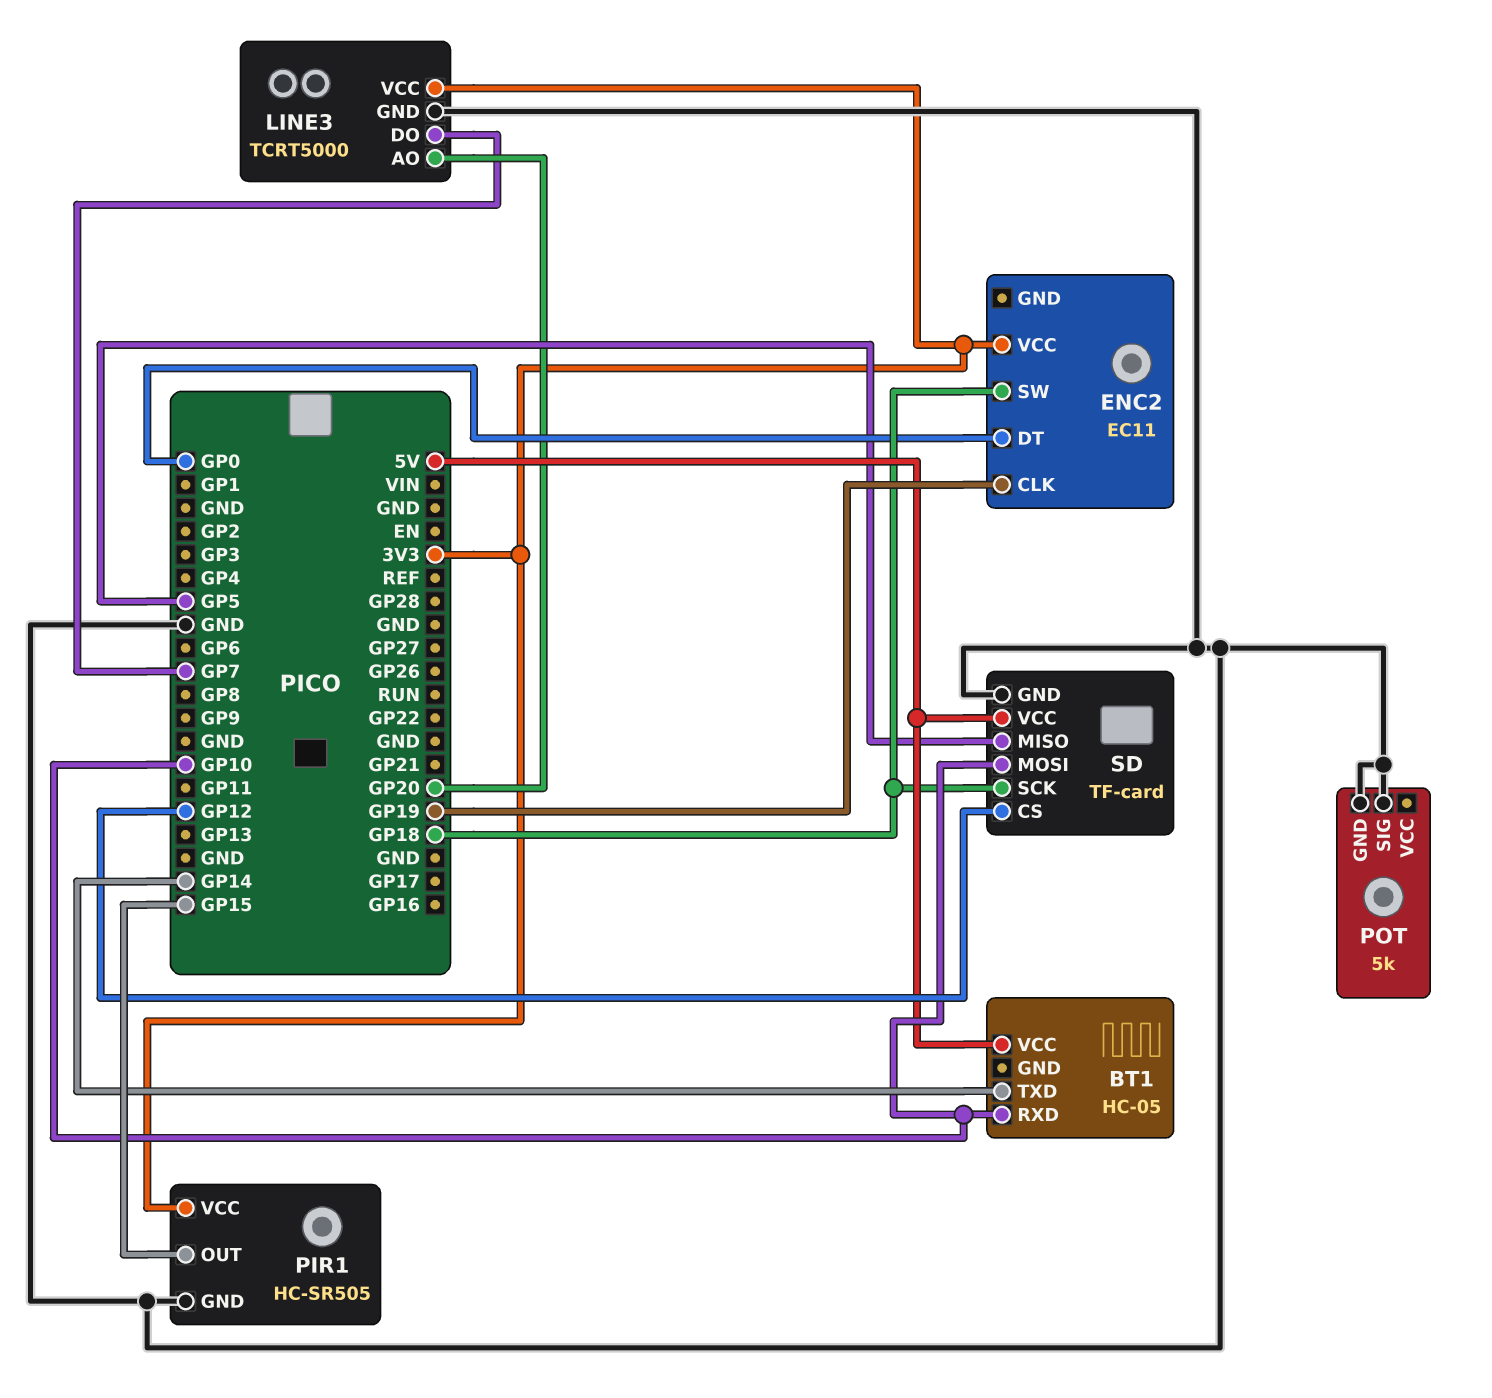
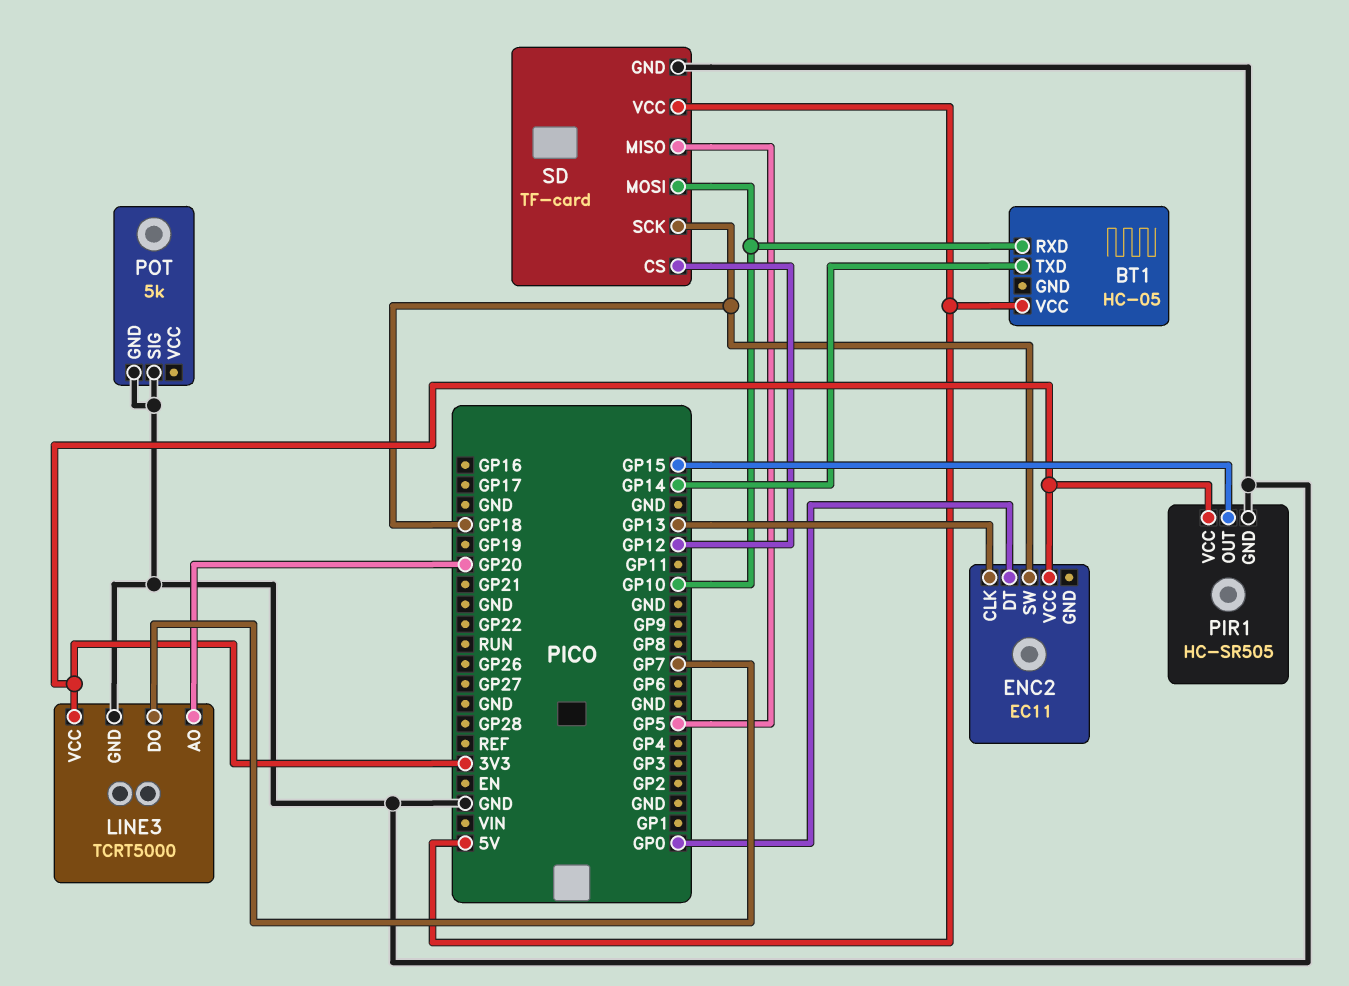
ENC2 pin CLK: GP19 -> GP13

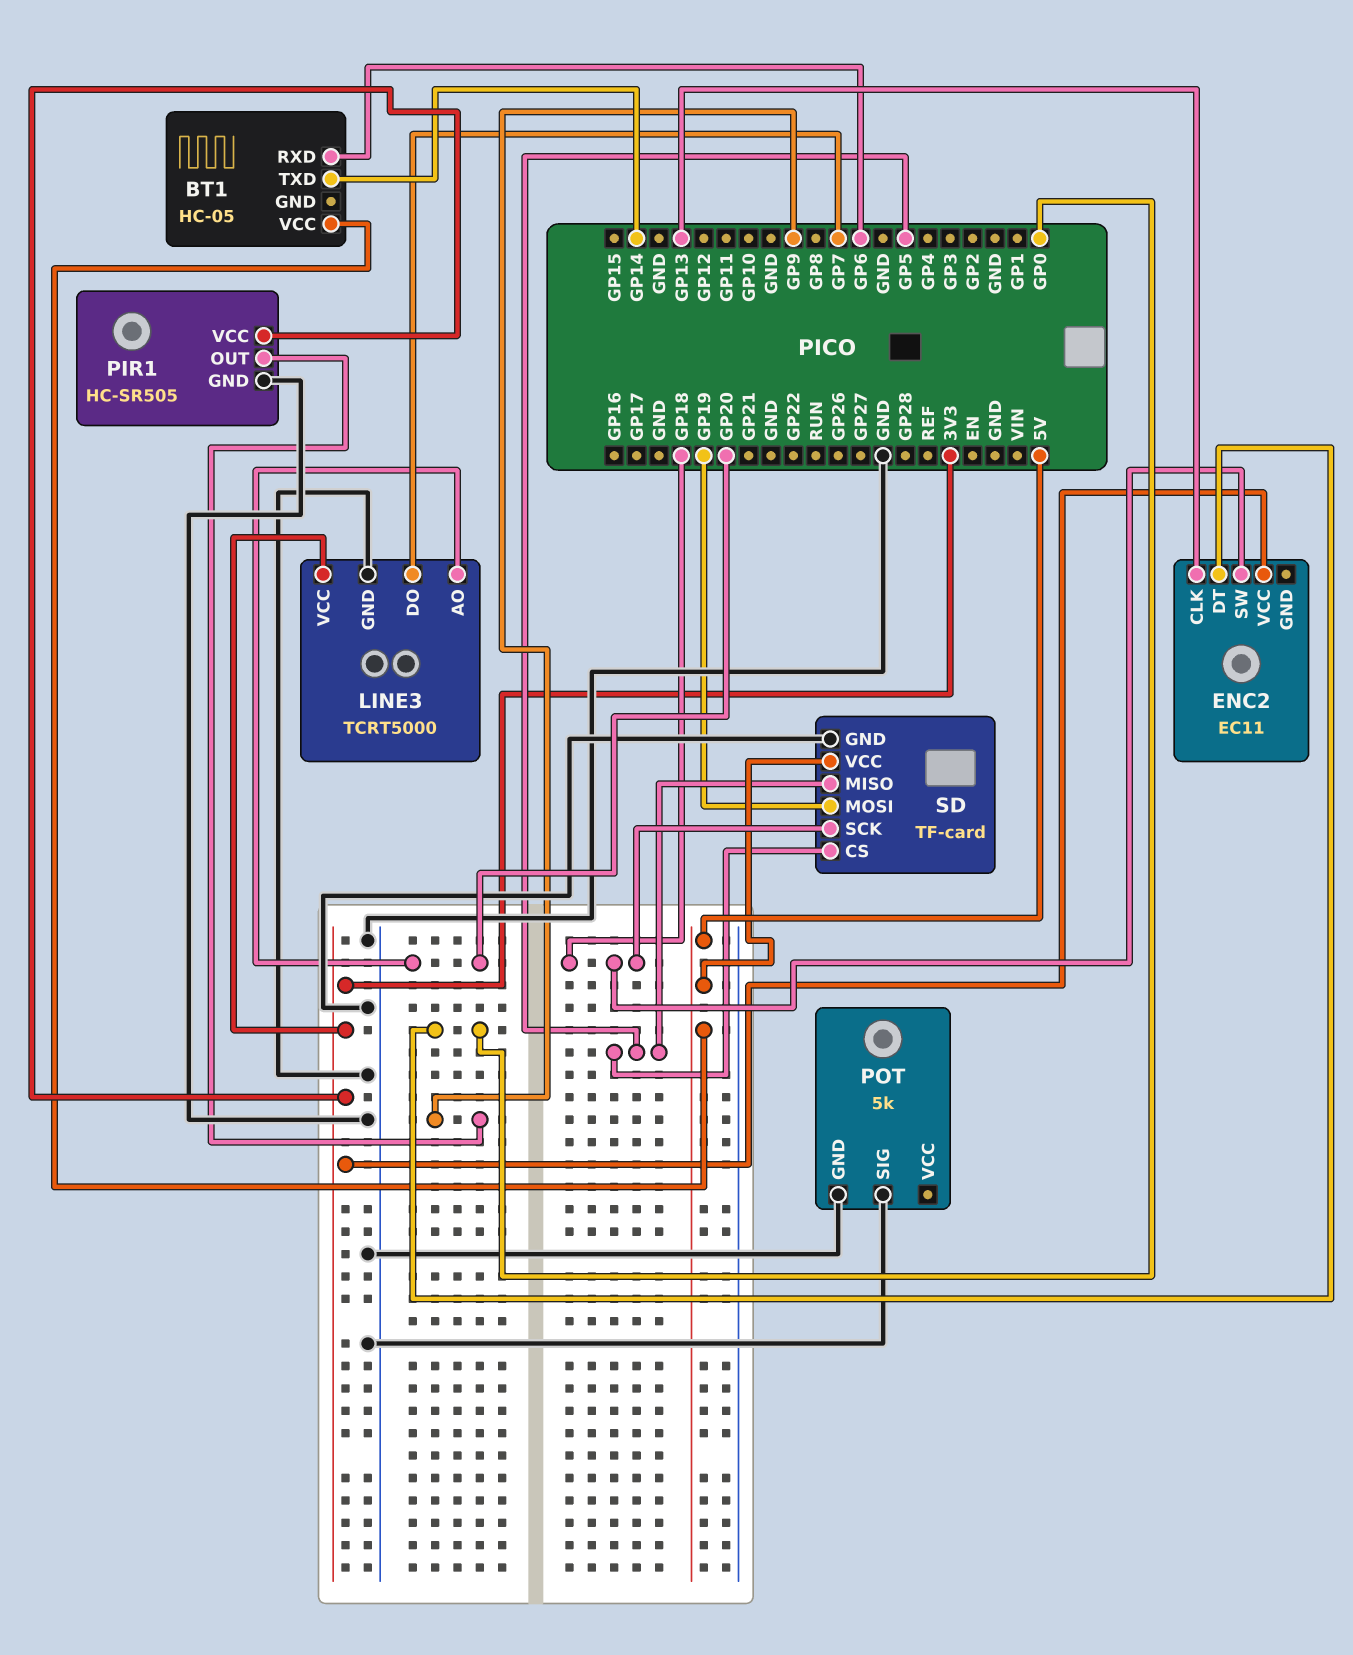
BT1 pin RXD: GP10 -> GP6
PIR1 pin OUT: GP15 -> GP9
SD pin CS: GP12 -> GP5
SD pin MOSI: GP10 -> GP19

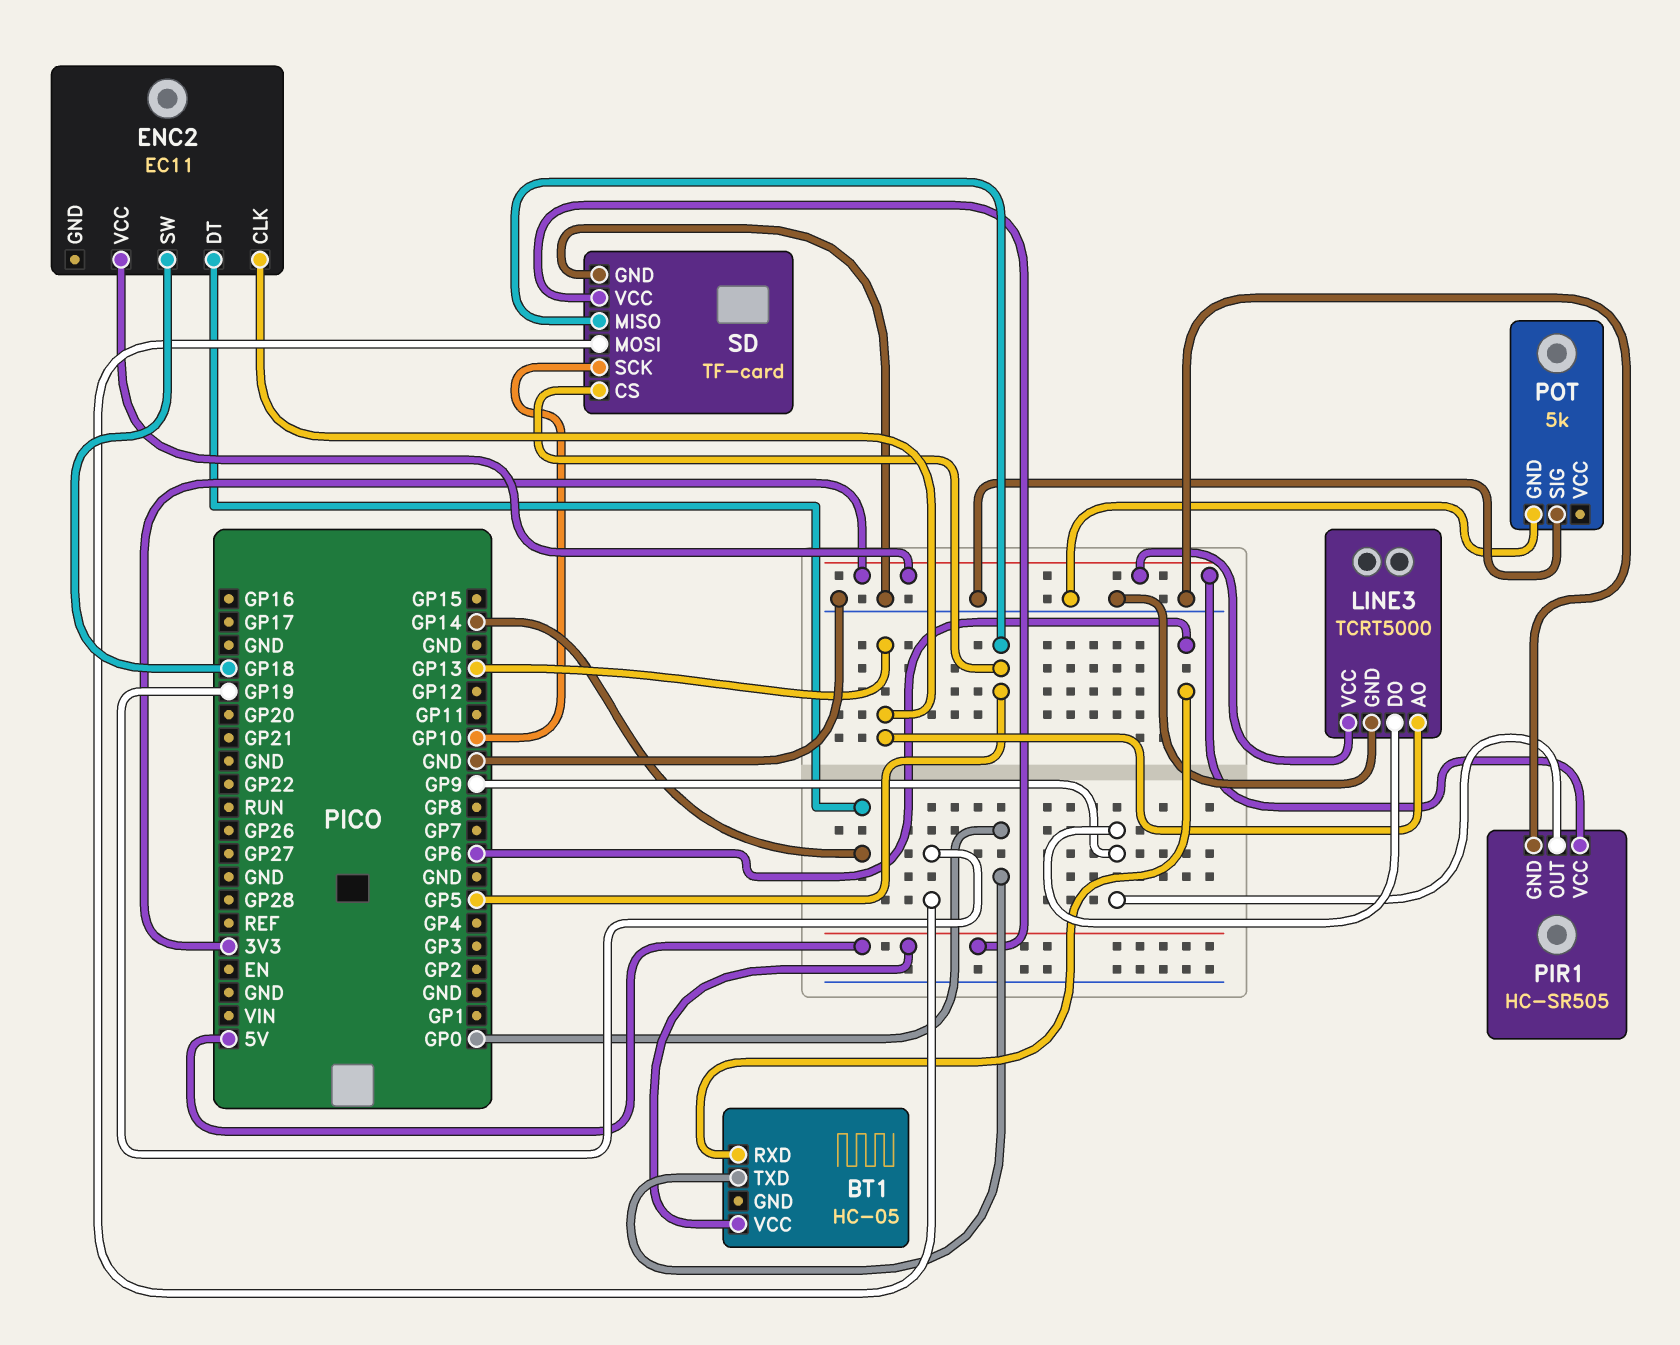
BT1 pin TXD: GP14 -> GP0
ENC2 pin DT: GP0 -> GP14
LINE3 pin AO: GP20 -> GP13
LINE3 pin DO: GP7 -> GP9
SD pin SCK: GP18 -> GP10

